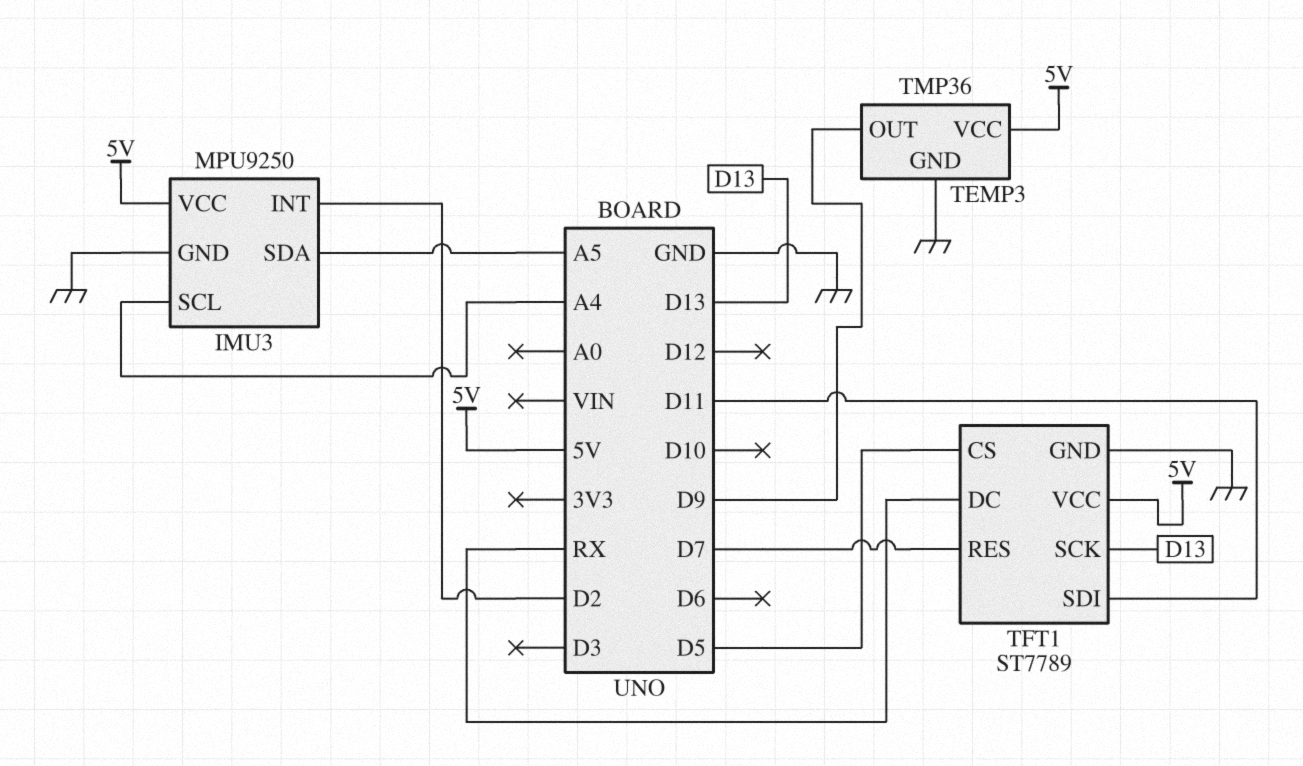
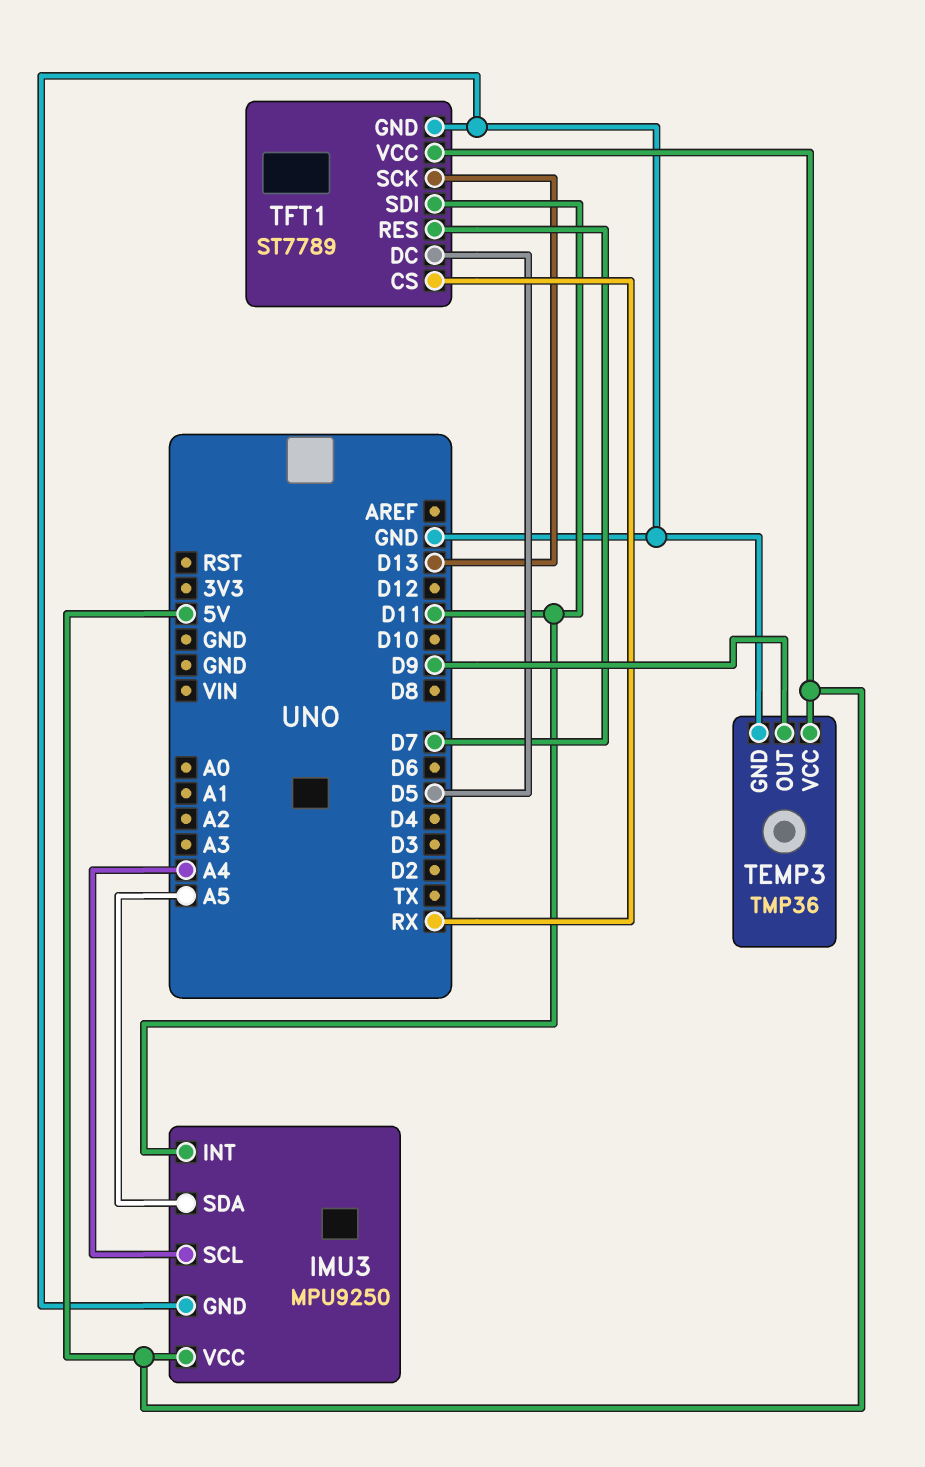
IMU3 pin INT: D2 -> D11
TFT1 pin CS: D5 -> RX
TFT1 pin DC: RX -> D5

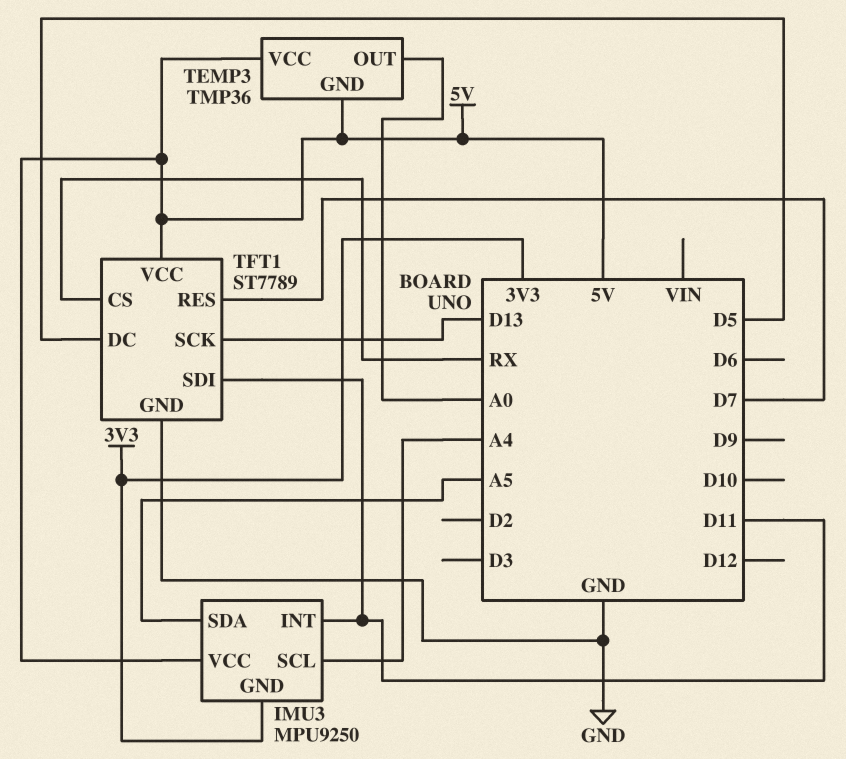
IMU3 pin GND: GND -> 3V3
TEMP3 pin GND: GND -> 5V
TEMP3 pin OUT: D9 -> A0

